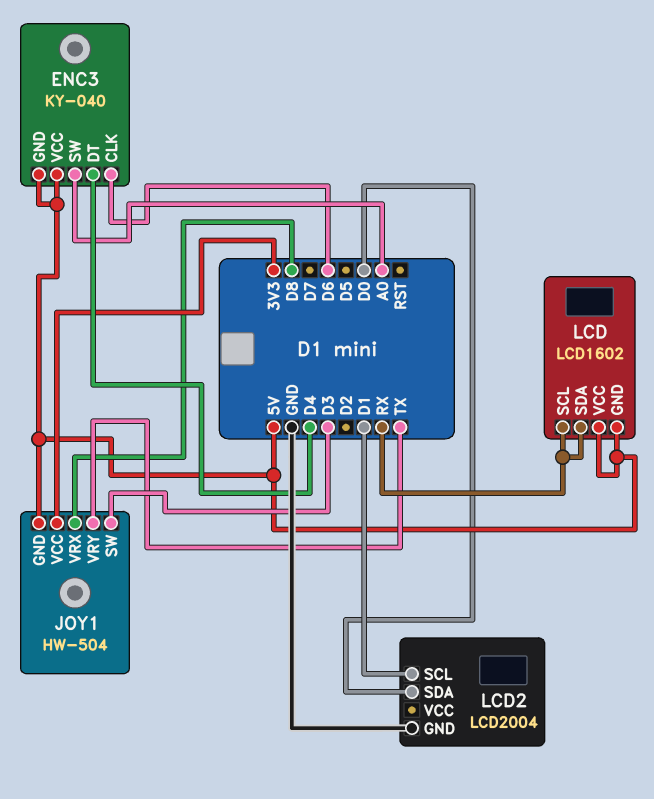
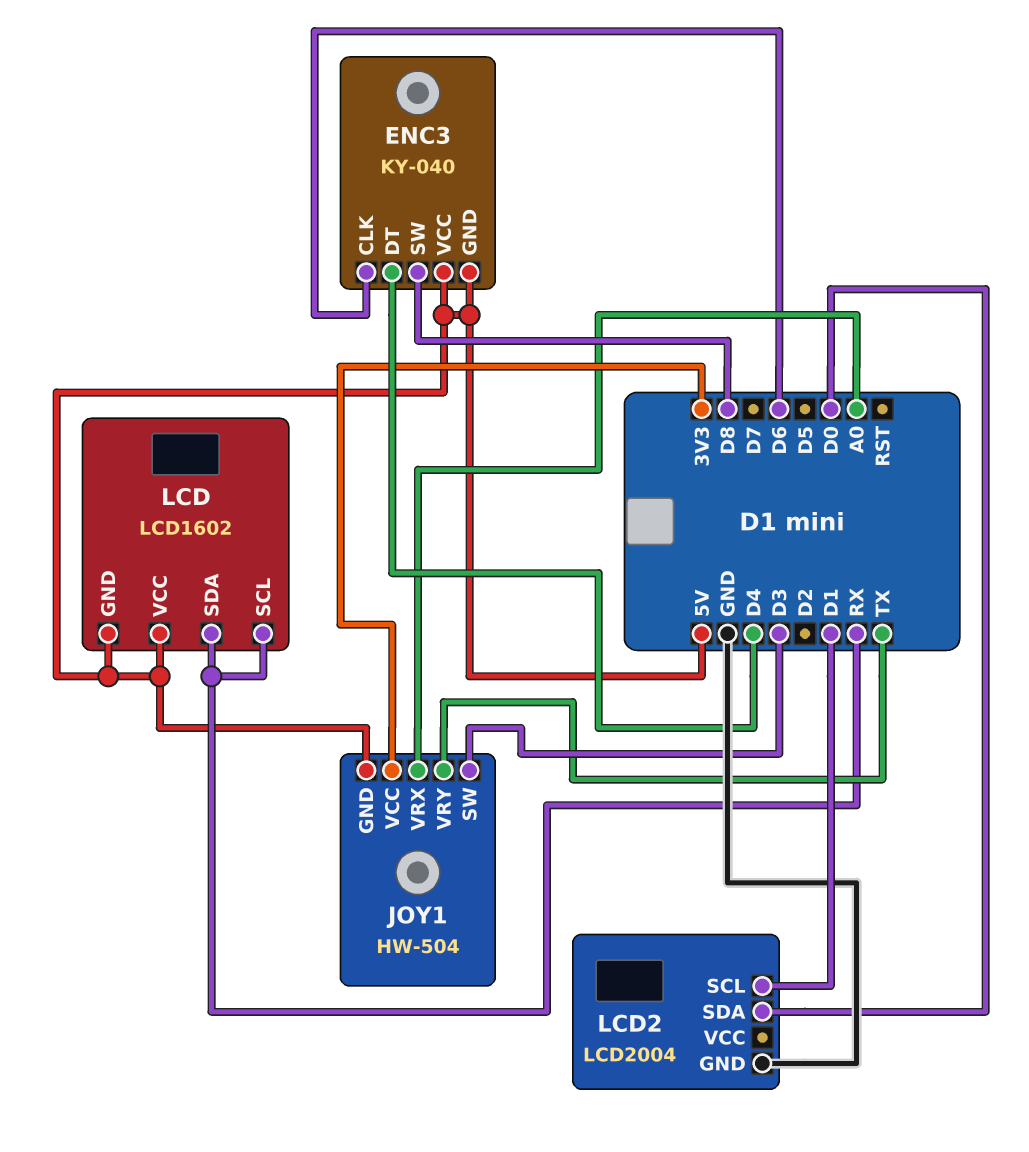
ENC3 pin SW: A0 -> D8
JOY1 pin VRX: D8 -> A0

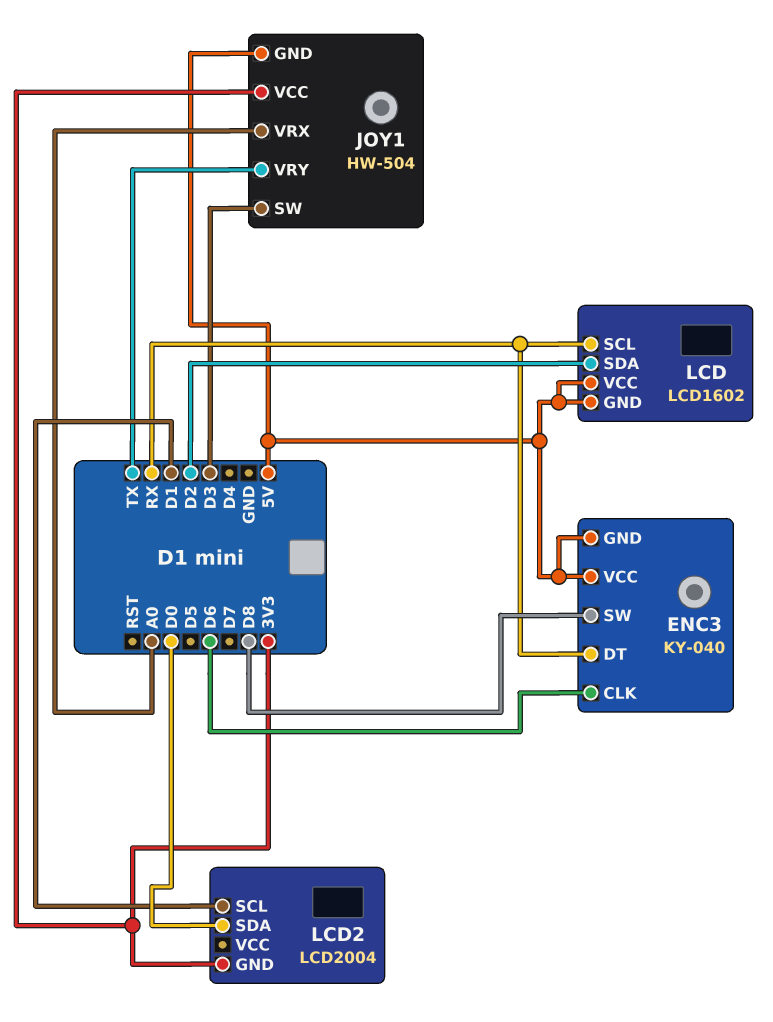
ENC3 pin DT: D4 -> RX
LCD pin SDA: RX -> D2
LCD2 pin GND: GND -> 3V3

